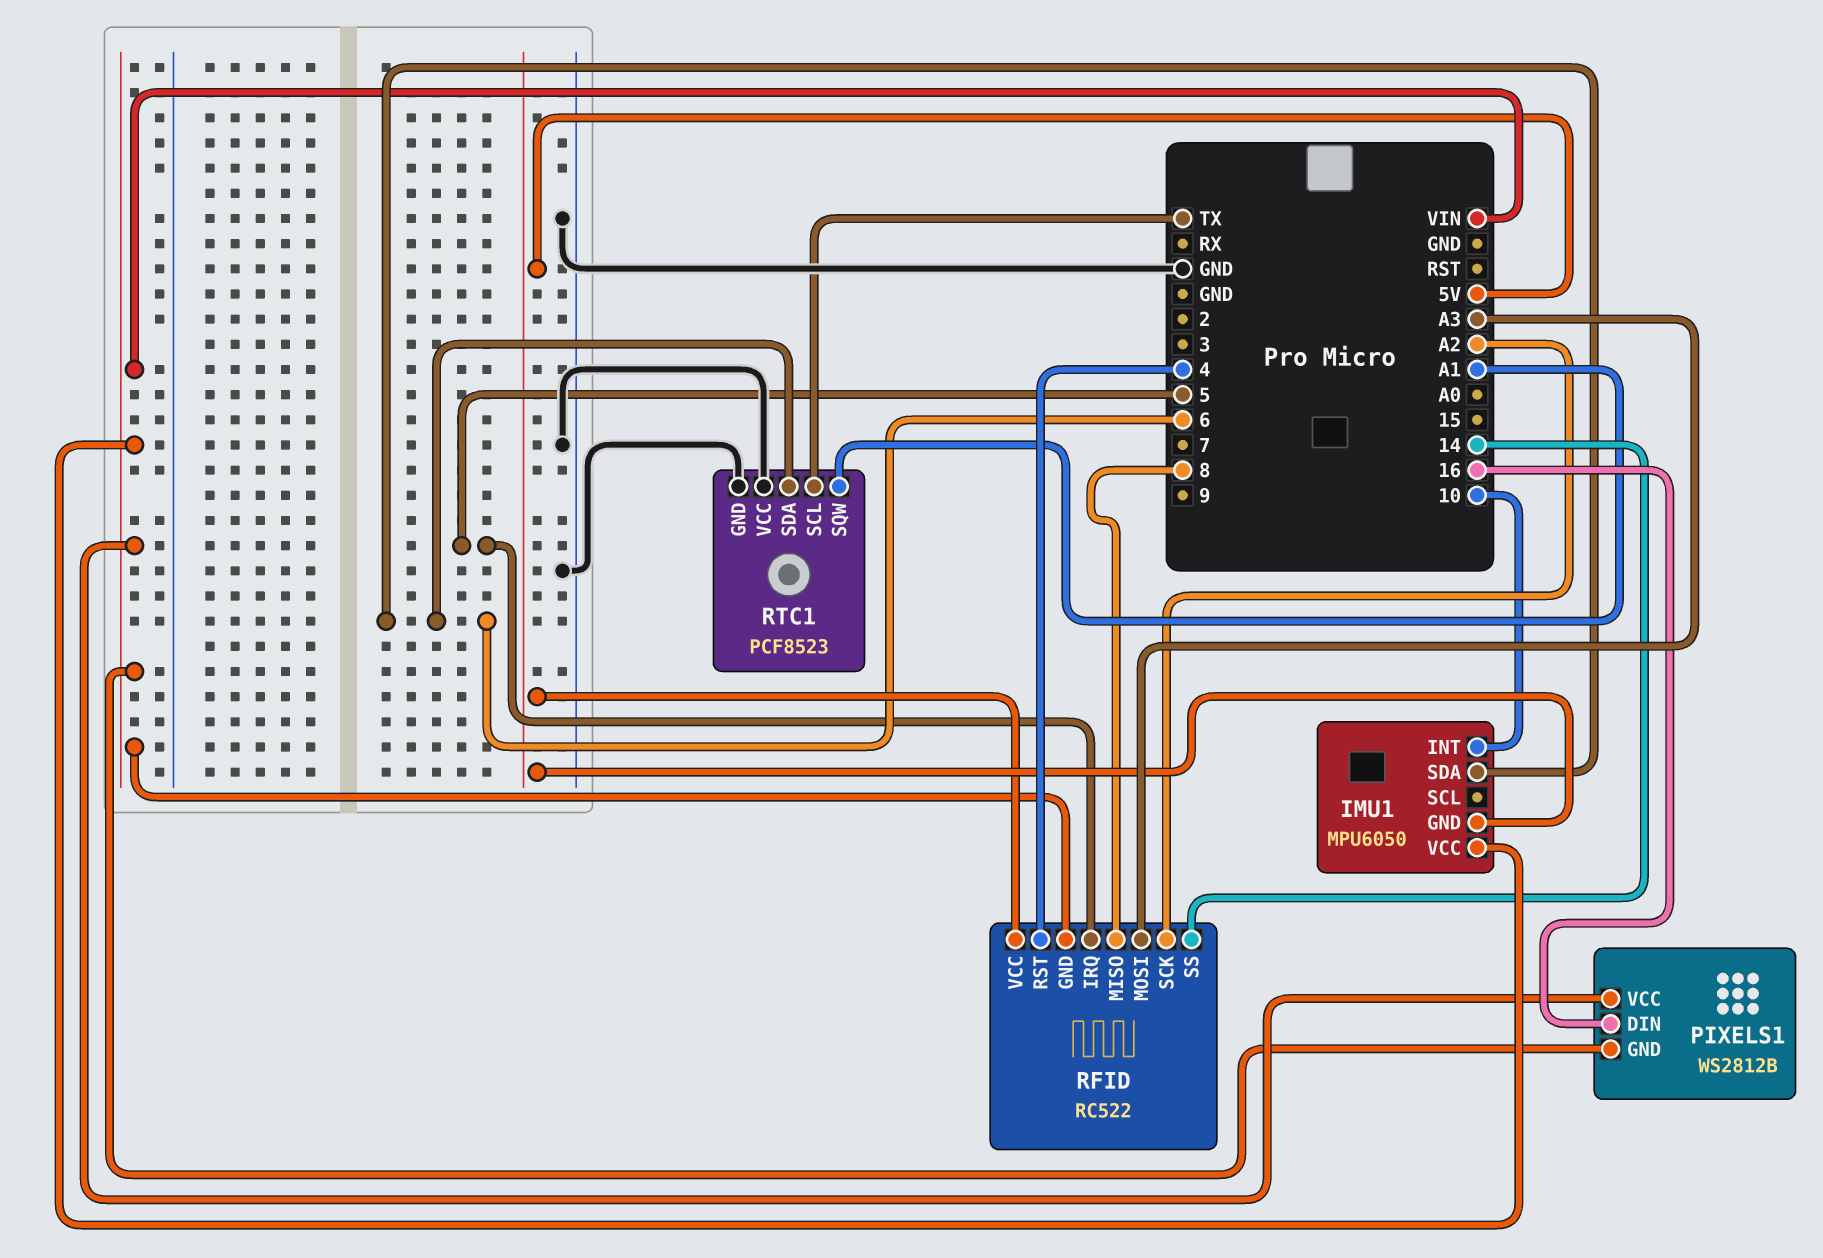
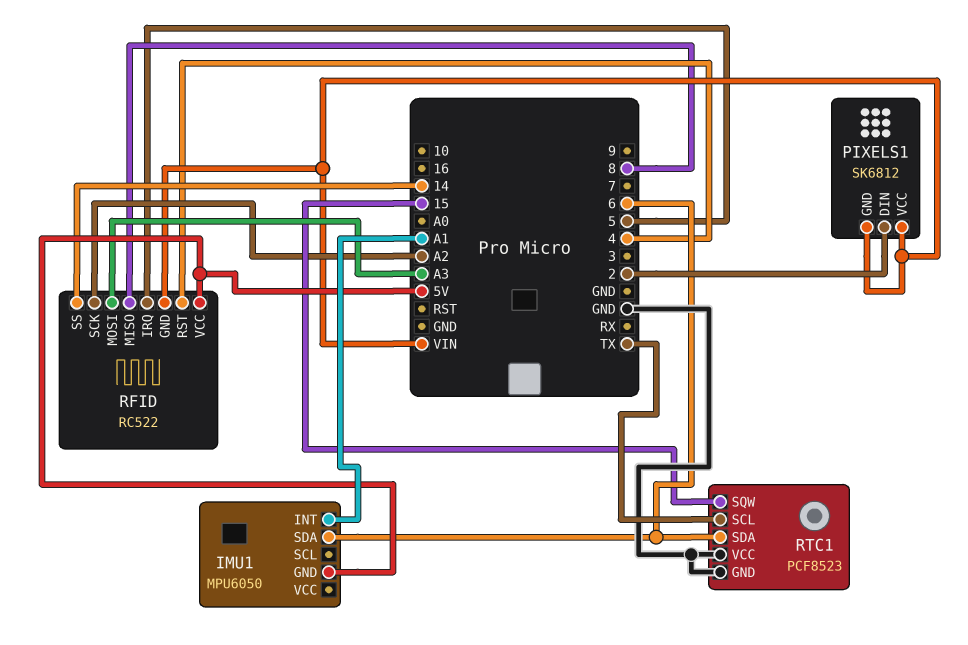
IMU1 pin INT: 10 -> A1
IMU1 pin VCC: VIN -> none
PIXELS1: WS2812B -> SK6812
PIXELS1 pin DIN: 16 -> 2
RTC1 pin SQW: A1 -> 15

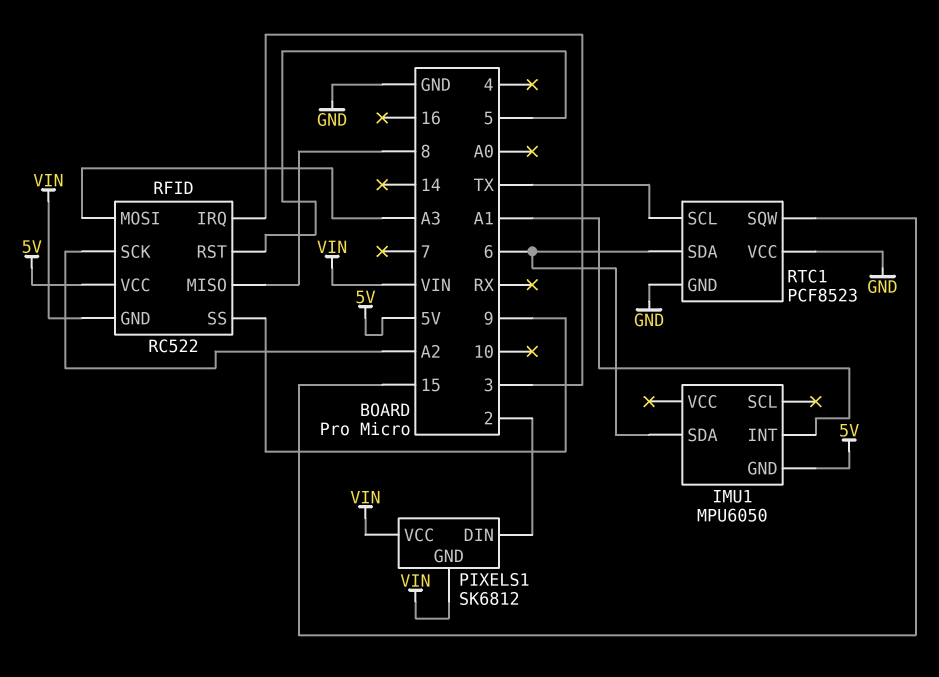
RFID pin IRQ: 5 -> 3
RFID pin RST: 4 -> 5
RFID pin SS: 14 -> 9

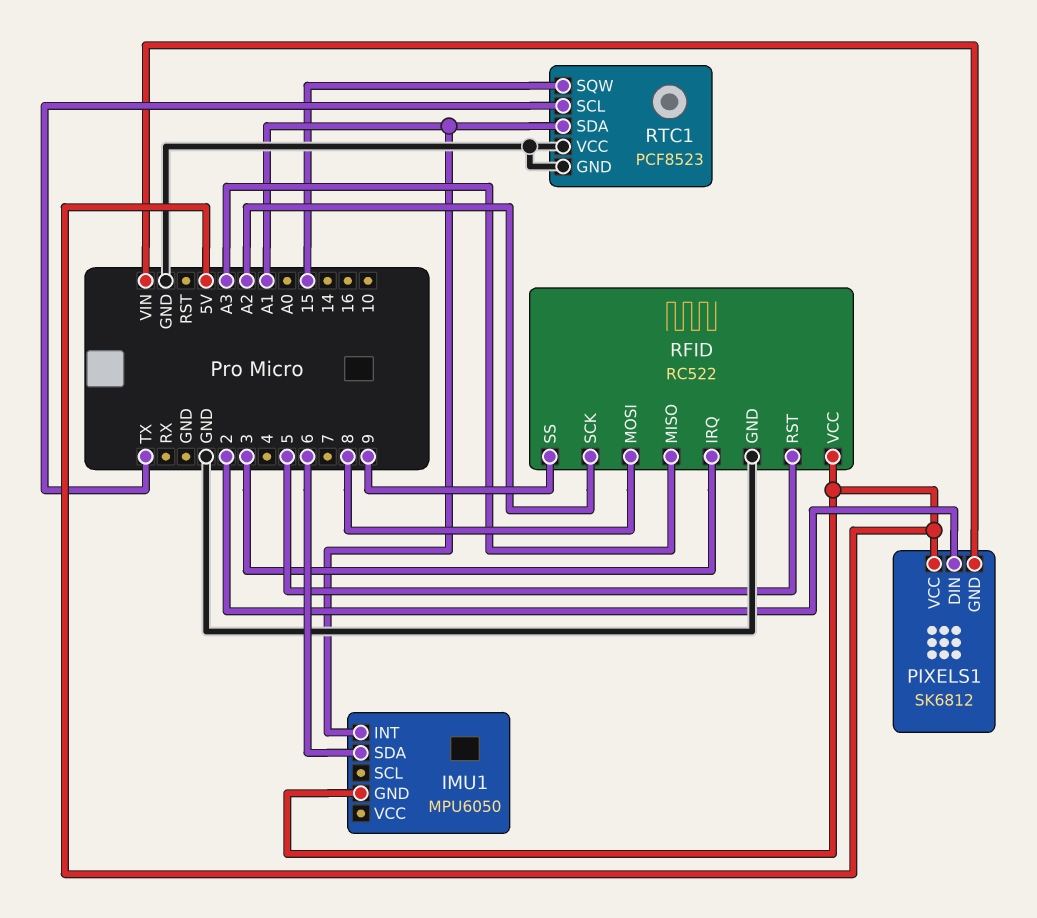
PIXELS1 pin VCC: VIN -> 5V
RFID pin GND: VIN -> GND
RFID pin MISO: 8 -> A3
RFID pin MOSI: A3 -> 8
RTC1 pin SDA: 6 -> A1

